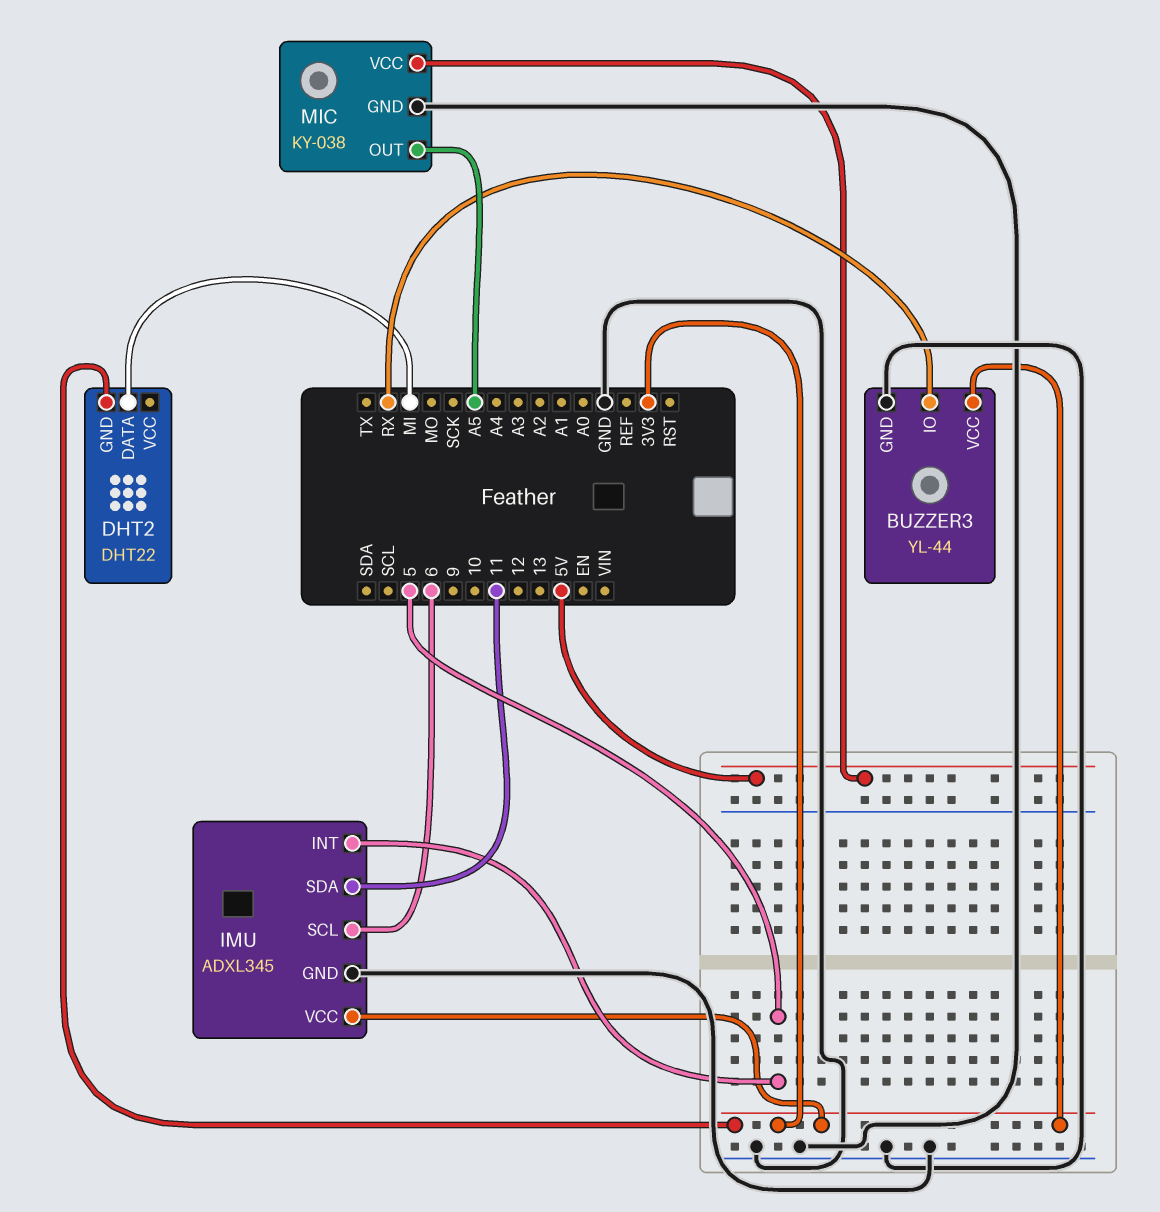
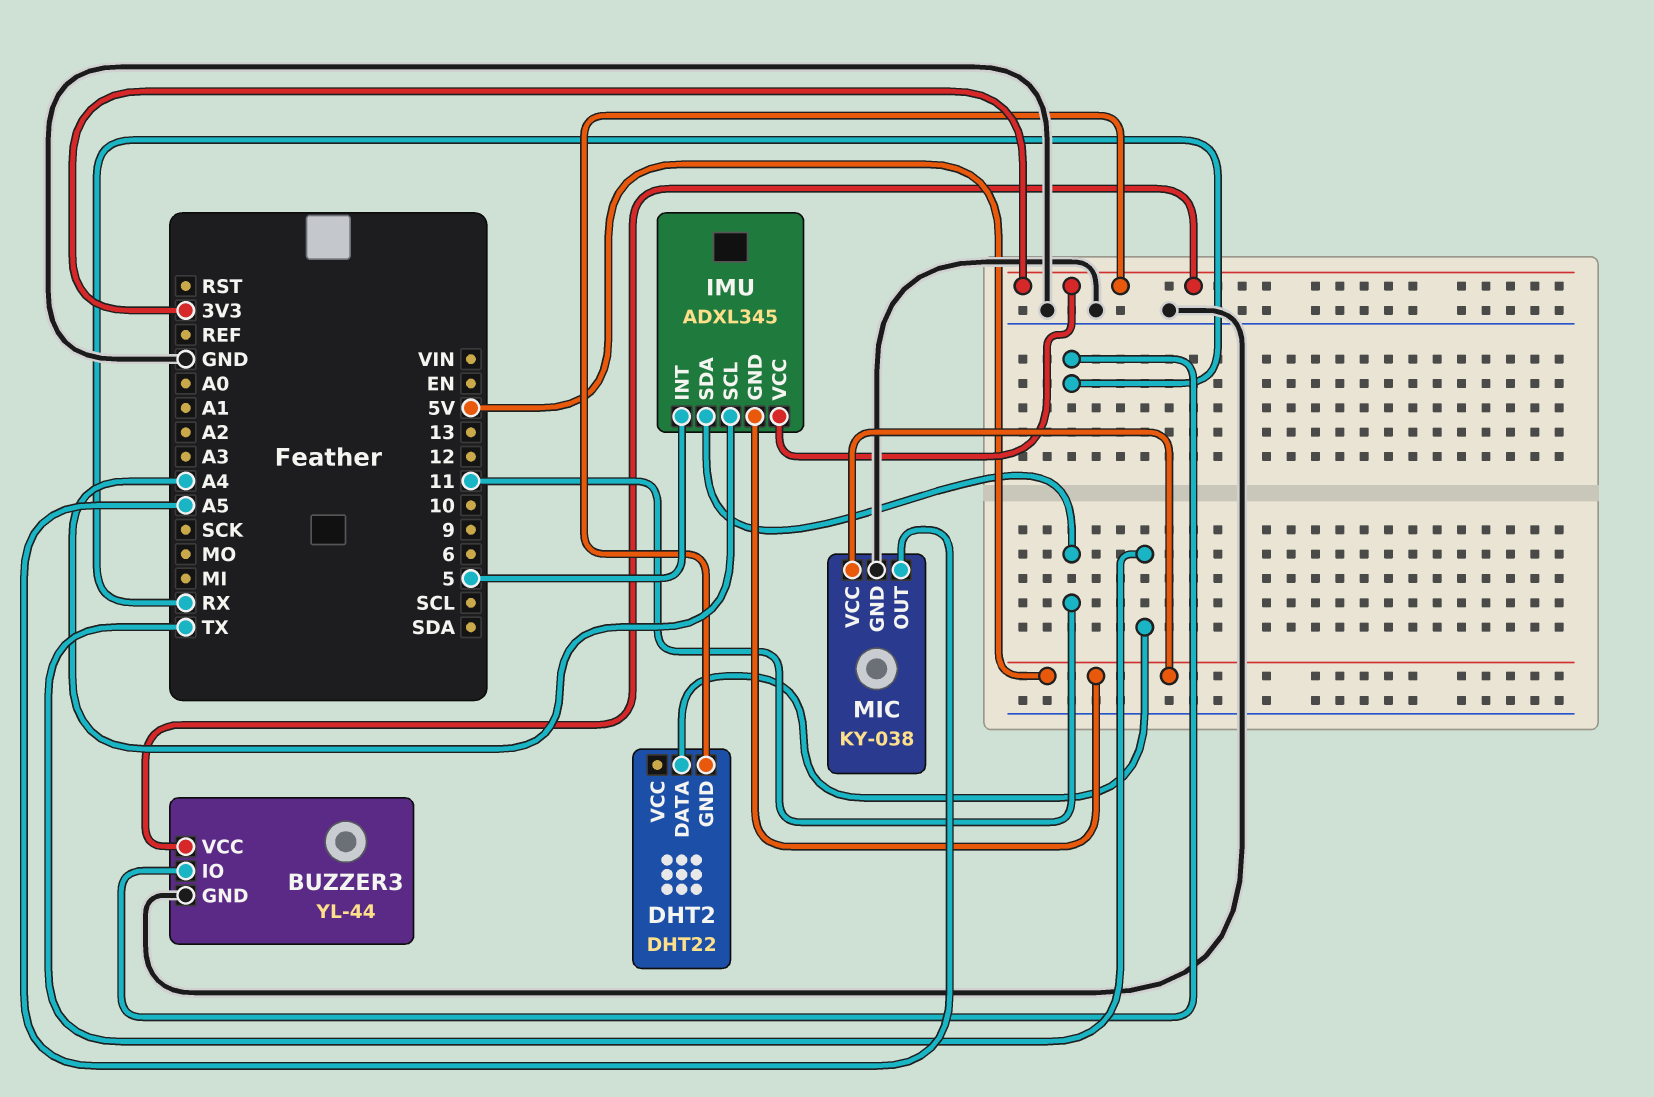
DHT2 pin DATA: MI -> TX
IMU pin GND: GND -> 5V
IMU pin SCL: 6 -> A4

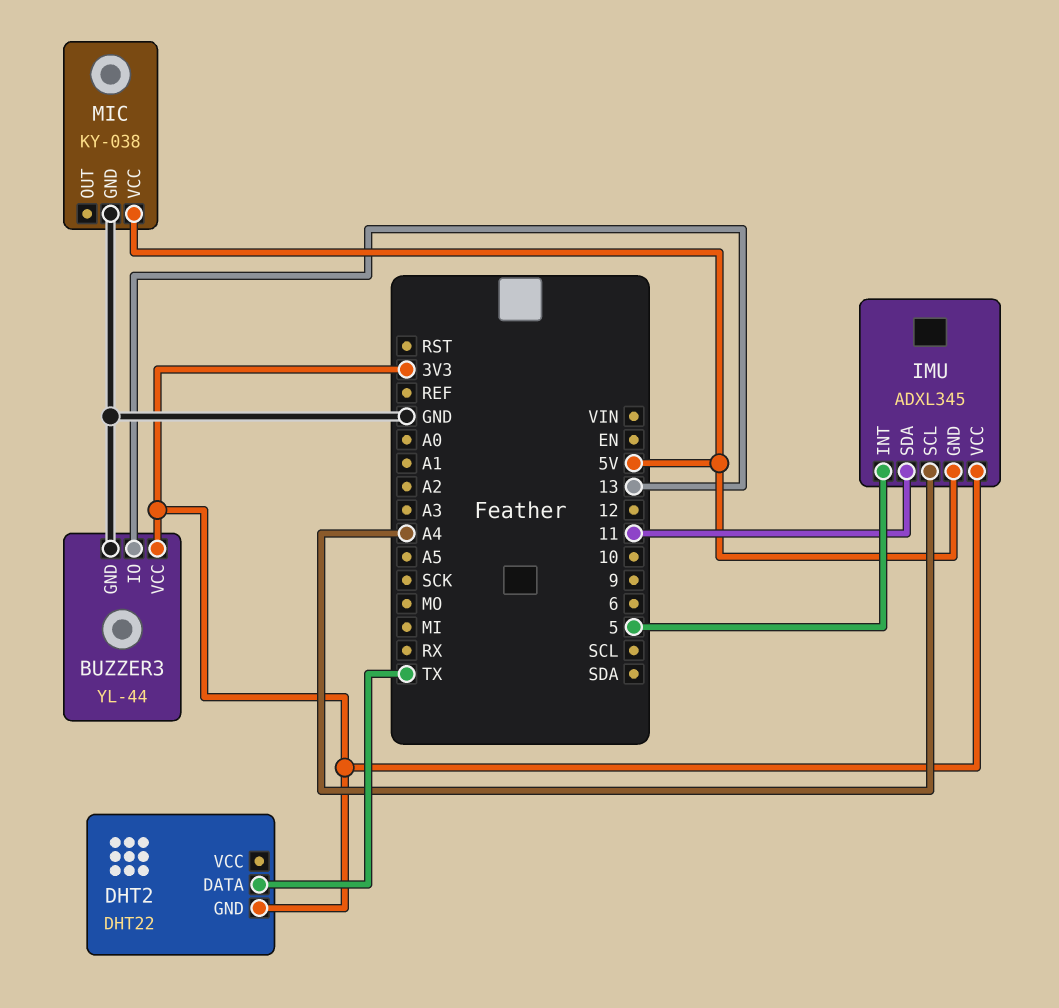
BUZZER3 pin IO: RX -> 13
MIC pin OUT: A5 -> none

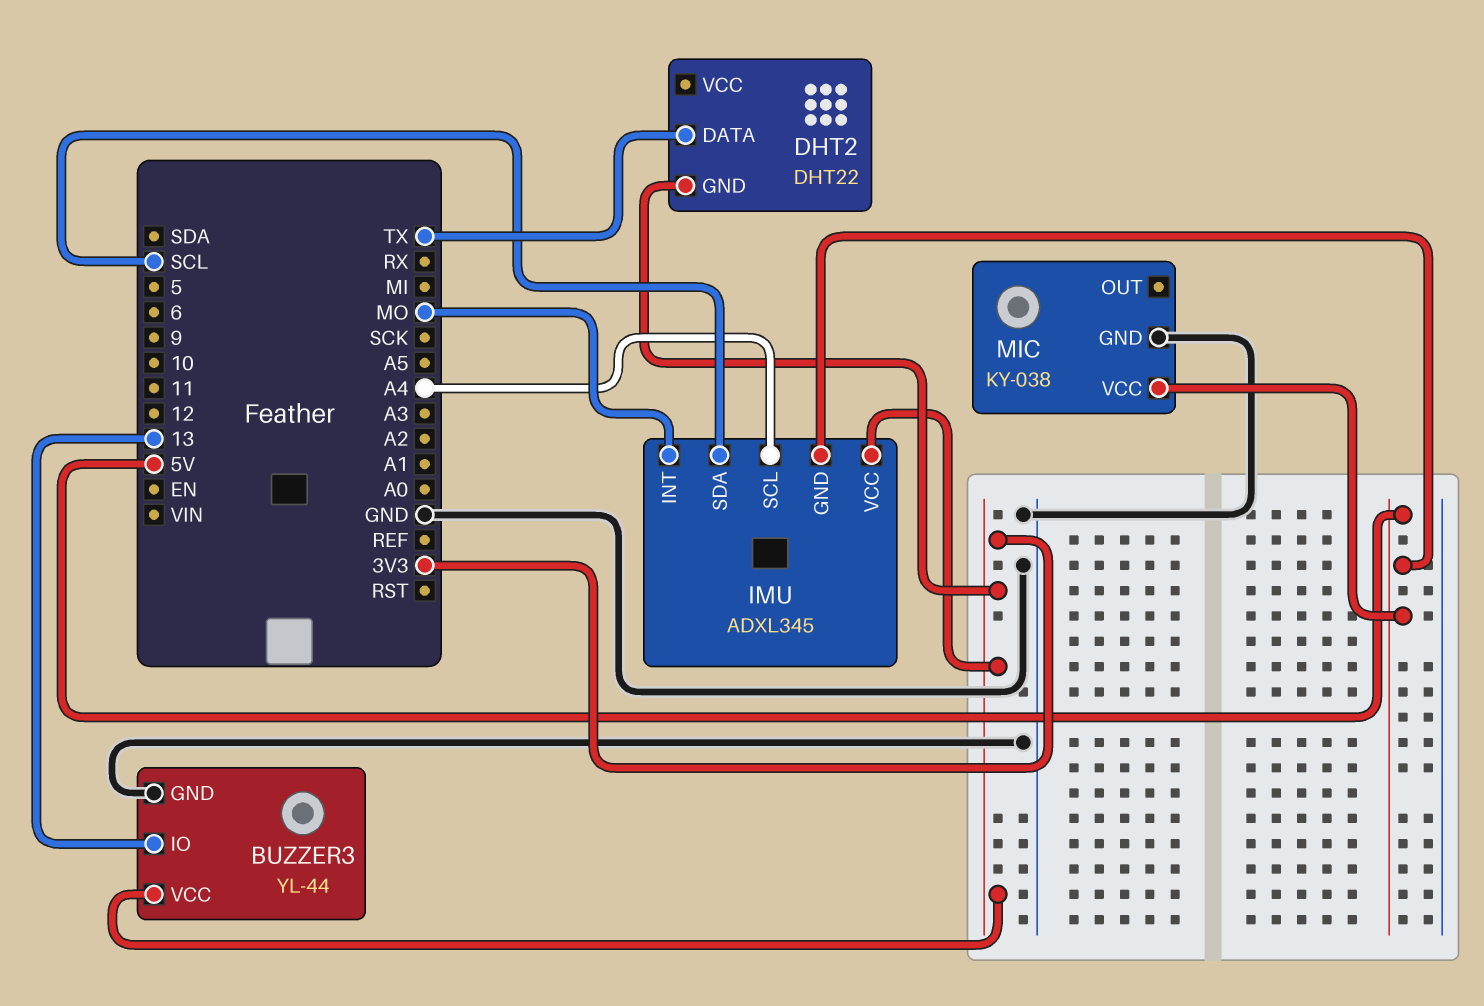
IMU pin INT: 5 -> MO
IMU pin SDA: 11 -> SCL

